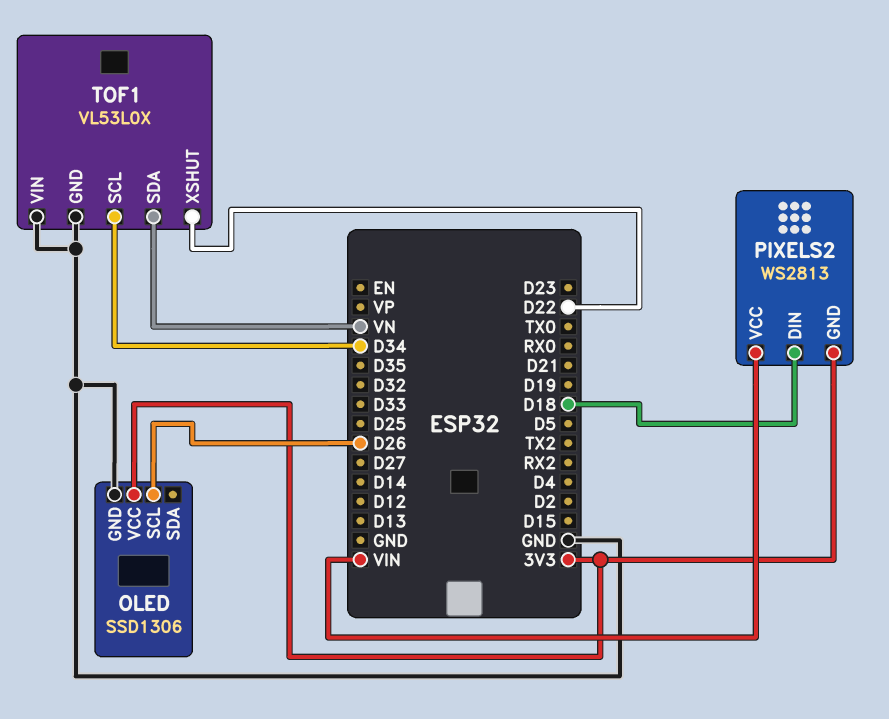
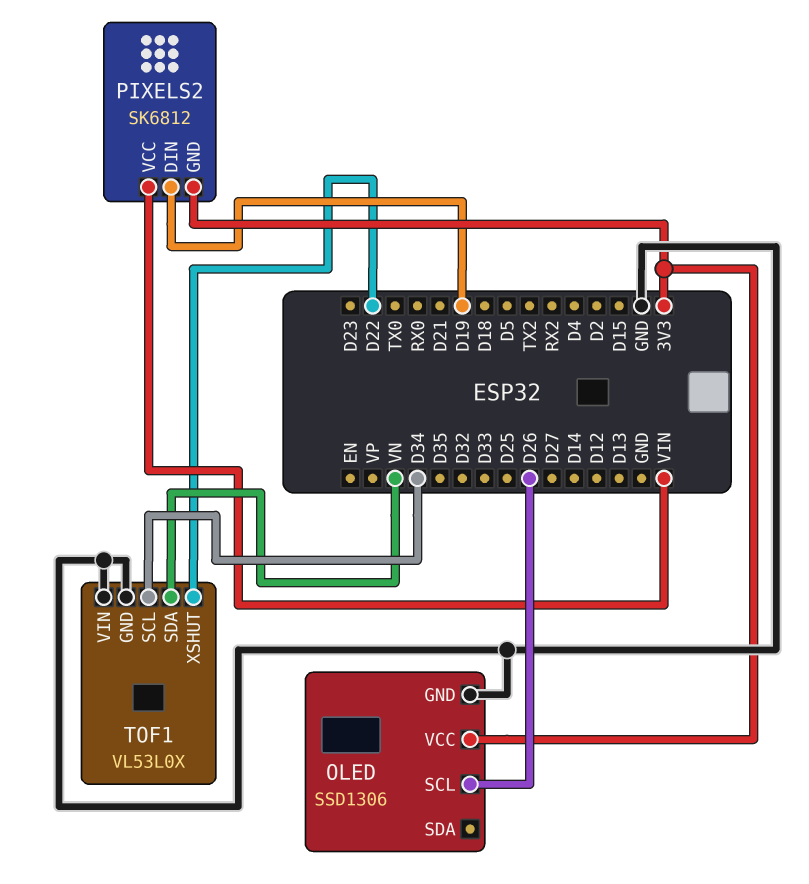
PIXELS2: WS2813 -> SK6812
PIXELS2 pin DIN: D18 -> D19

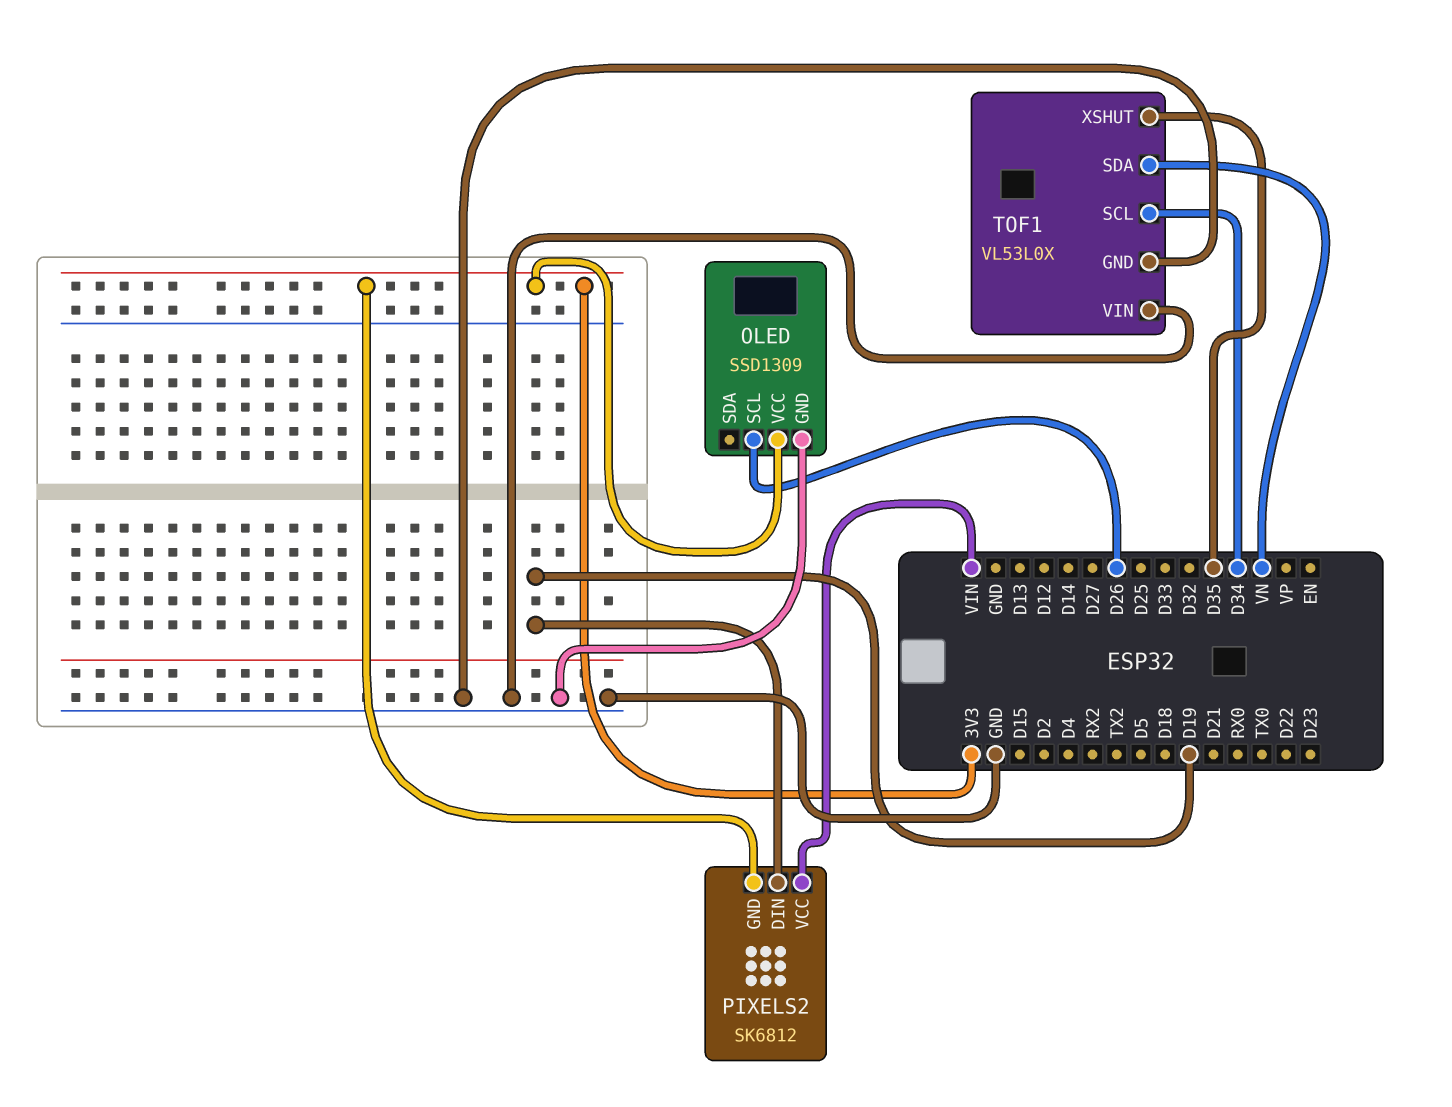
OLED: SSD1306 -> SSD1309
TOF1 pin XSHUT: D22 -> D35

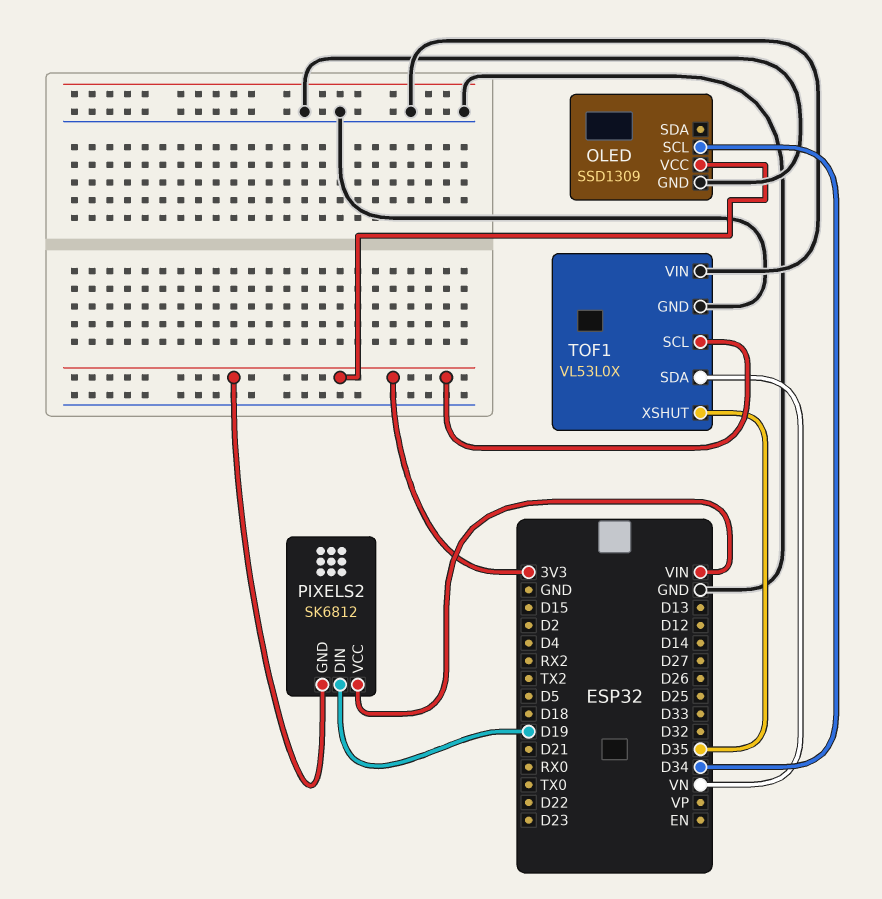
OLED pin SCL: D26 -> D34
TOF1 pin SCL: D34 -> 3V3

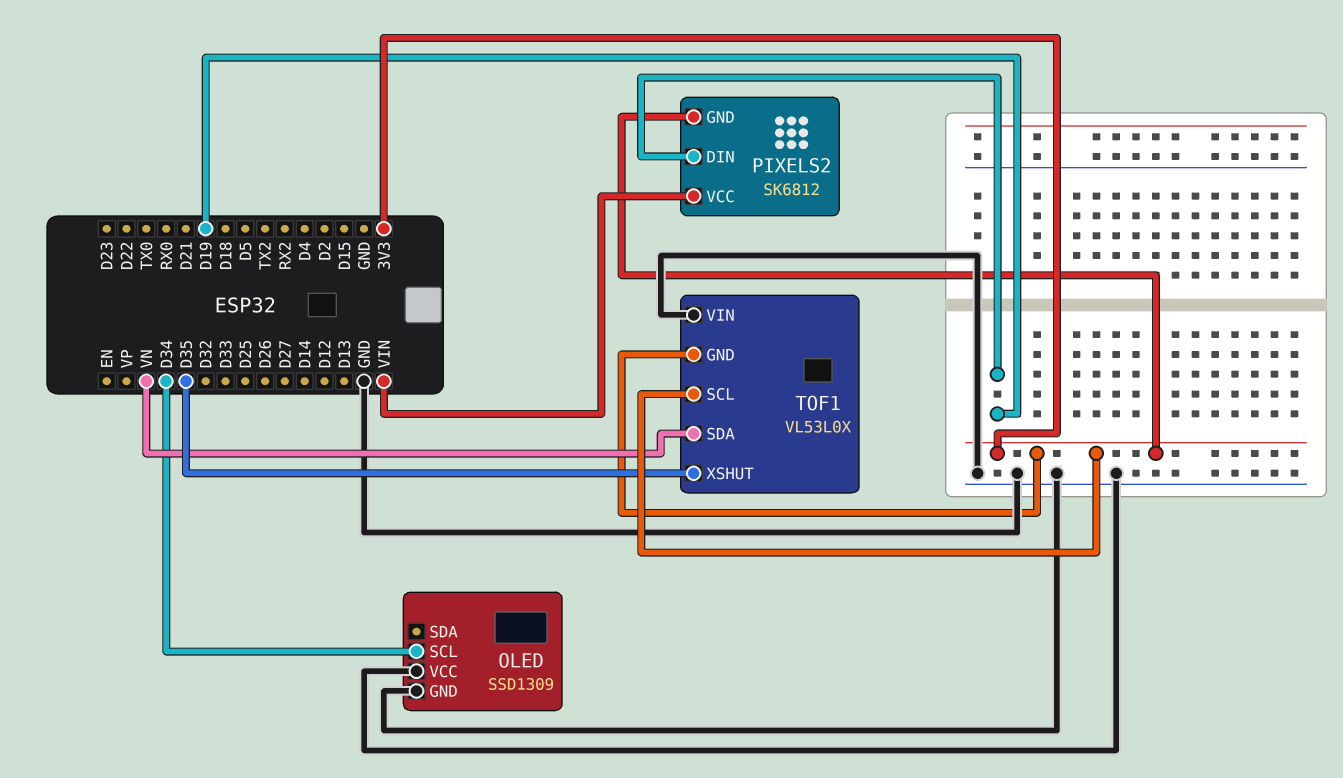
OLED pin VCC: 3V3 -> GND
TOF1 pin GND: GND -> 3V3

